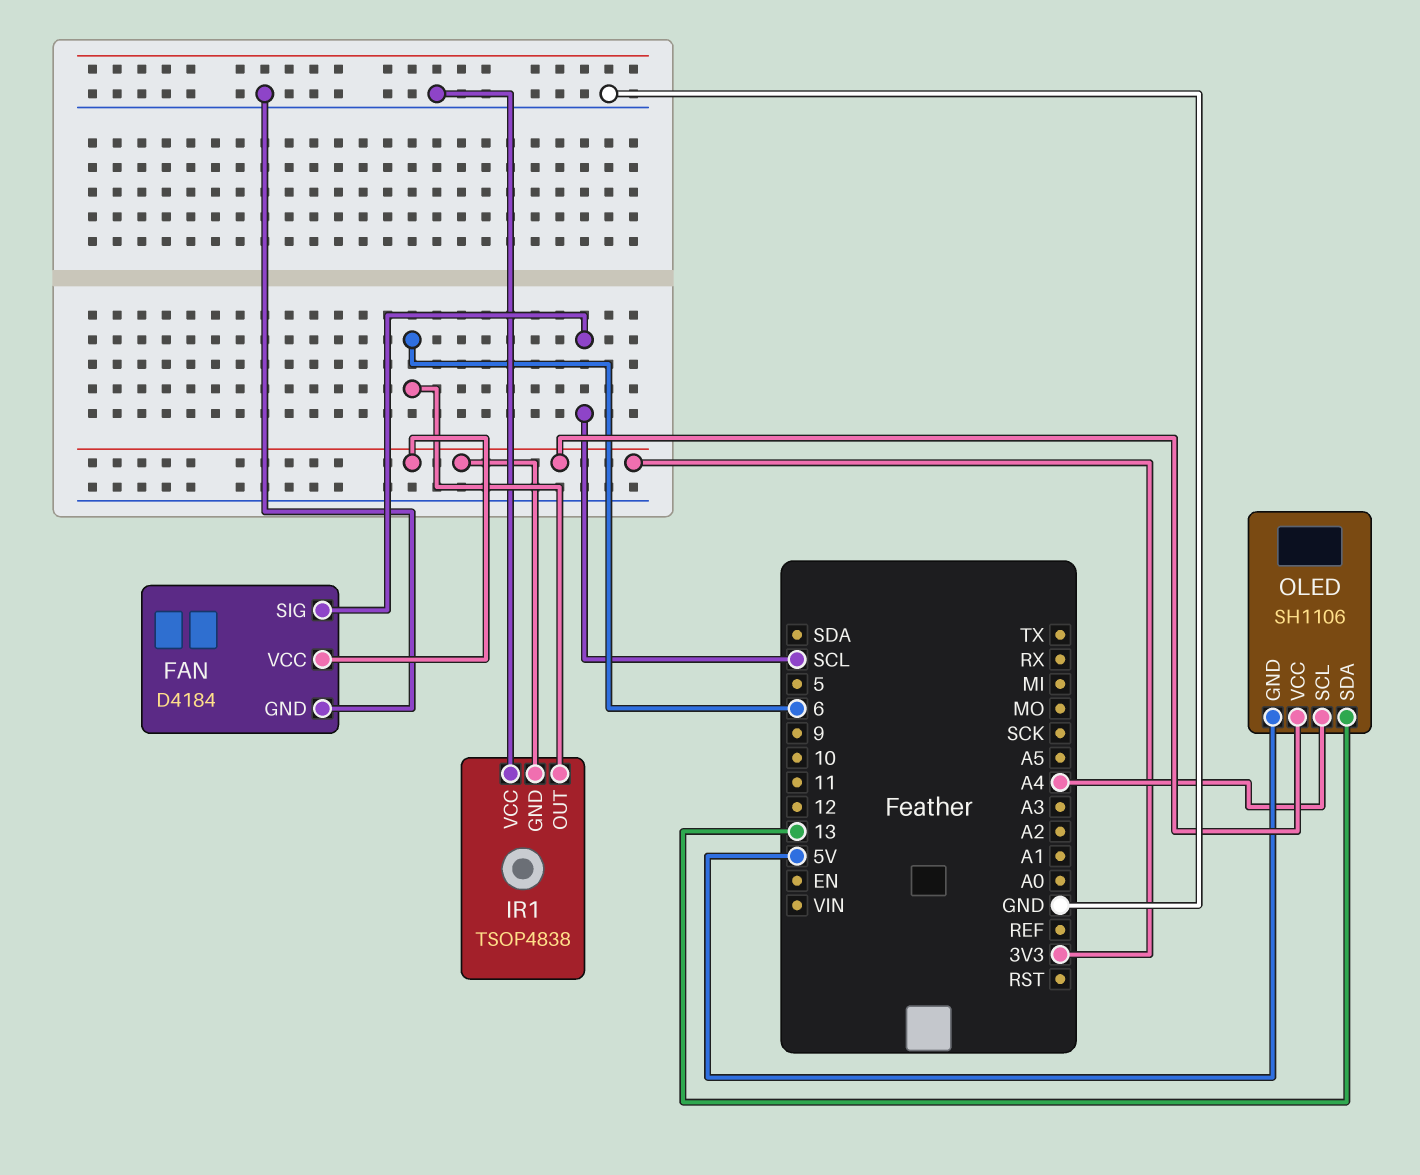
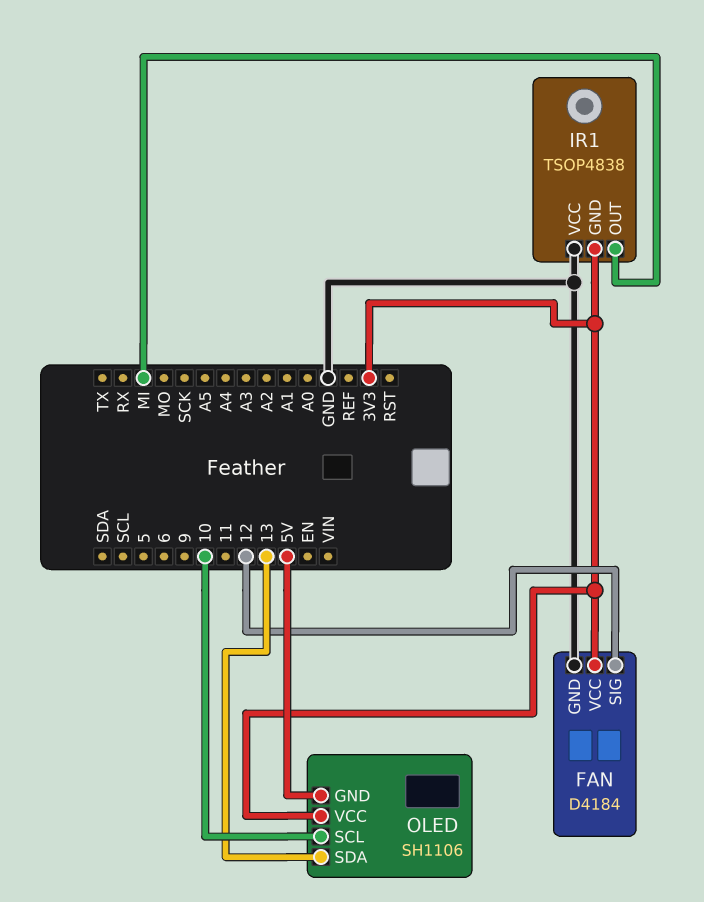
FAN pin SIG: SCL -> 12
IR1 pin OUT: 6 -> MI
OLED pin SCL: A4 -> 10

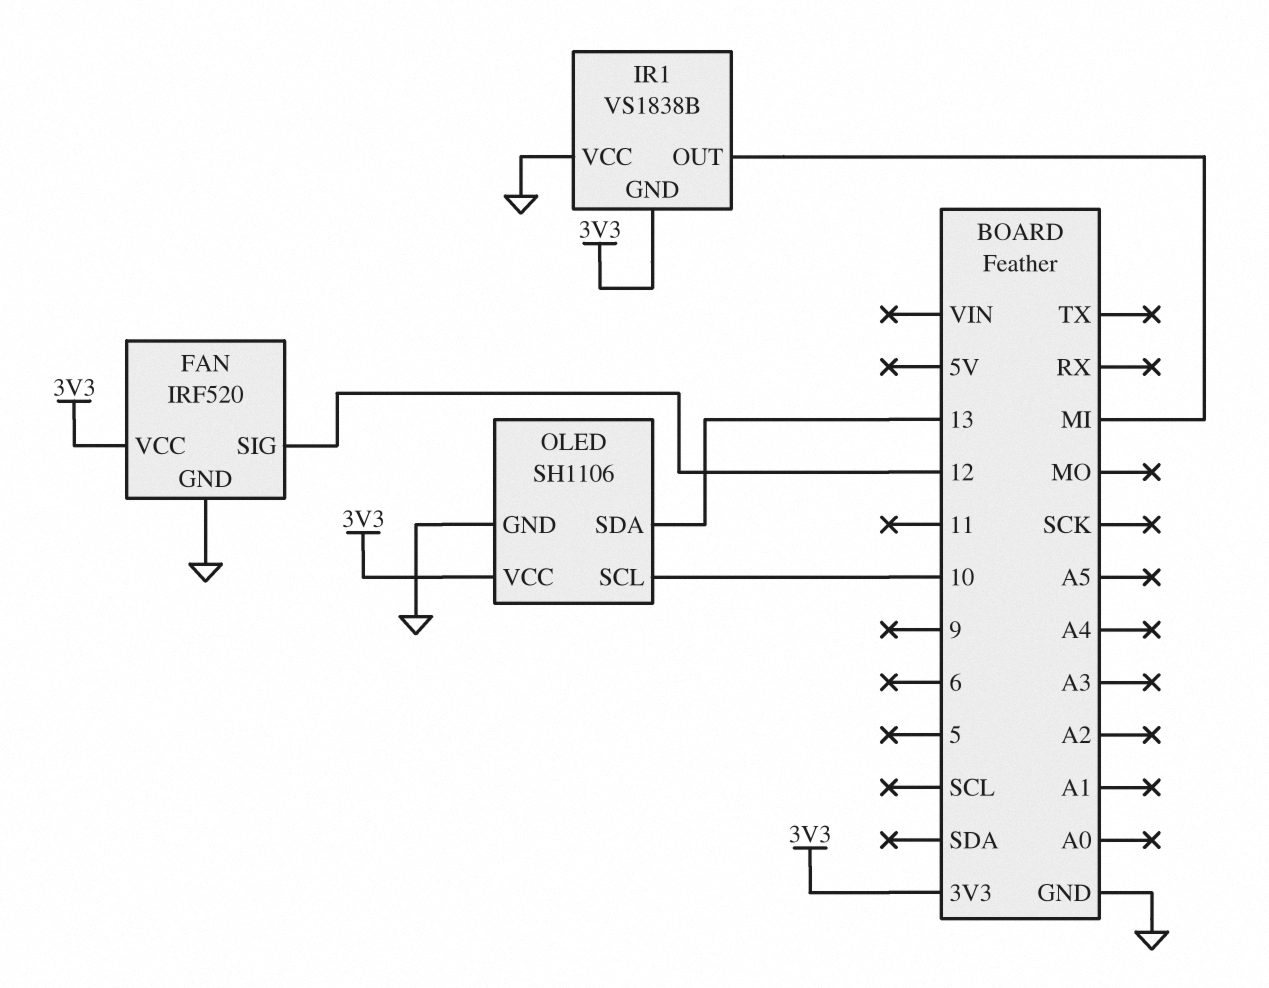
FAN: D4184 -> IRF520
IR1: TSOP4838 -> VS1838B
OLED pin GND: 5V -> GND

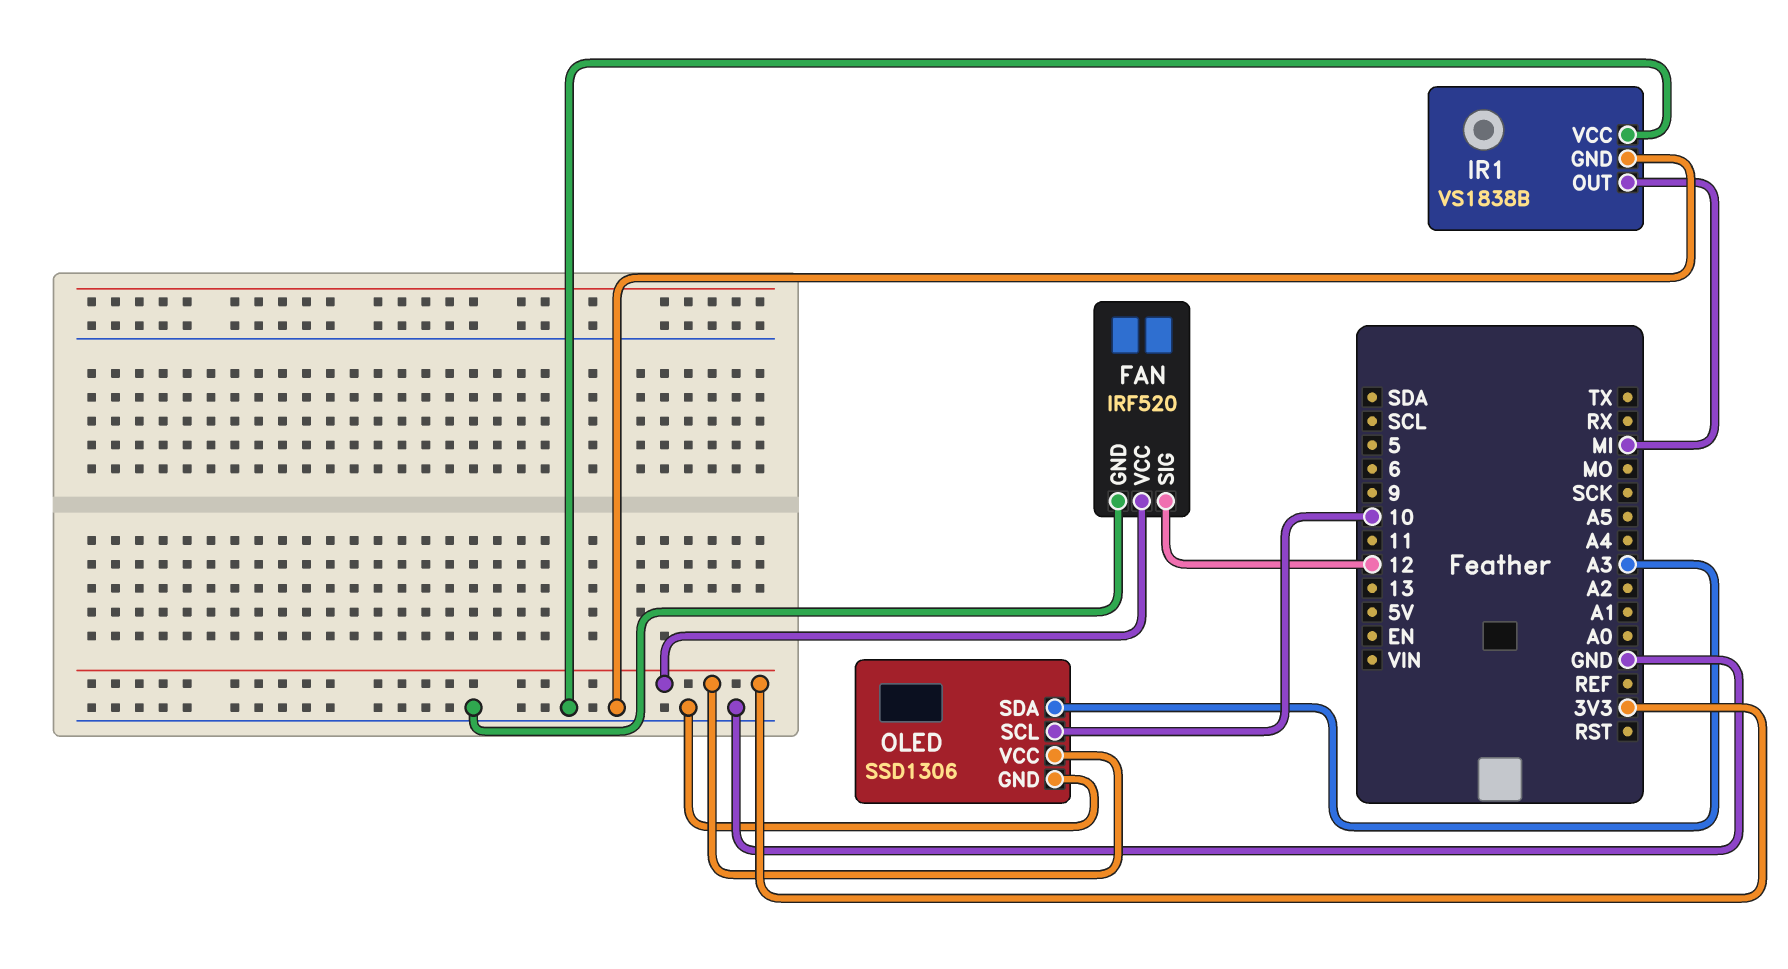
IR1 pin GND: 3V3 -> GND
OLED: SH1106 -> SSD1306
OLED pin SDA: 13 -> A3

